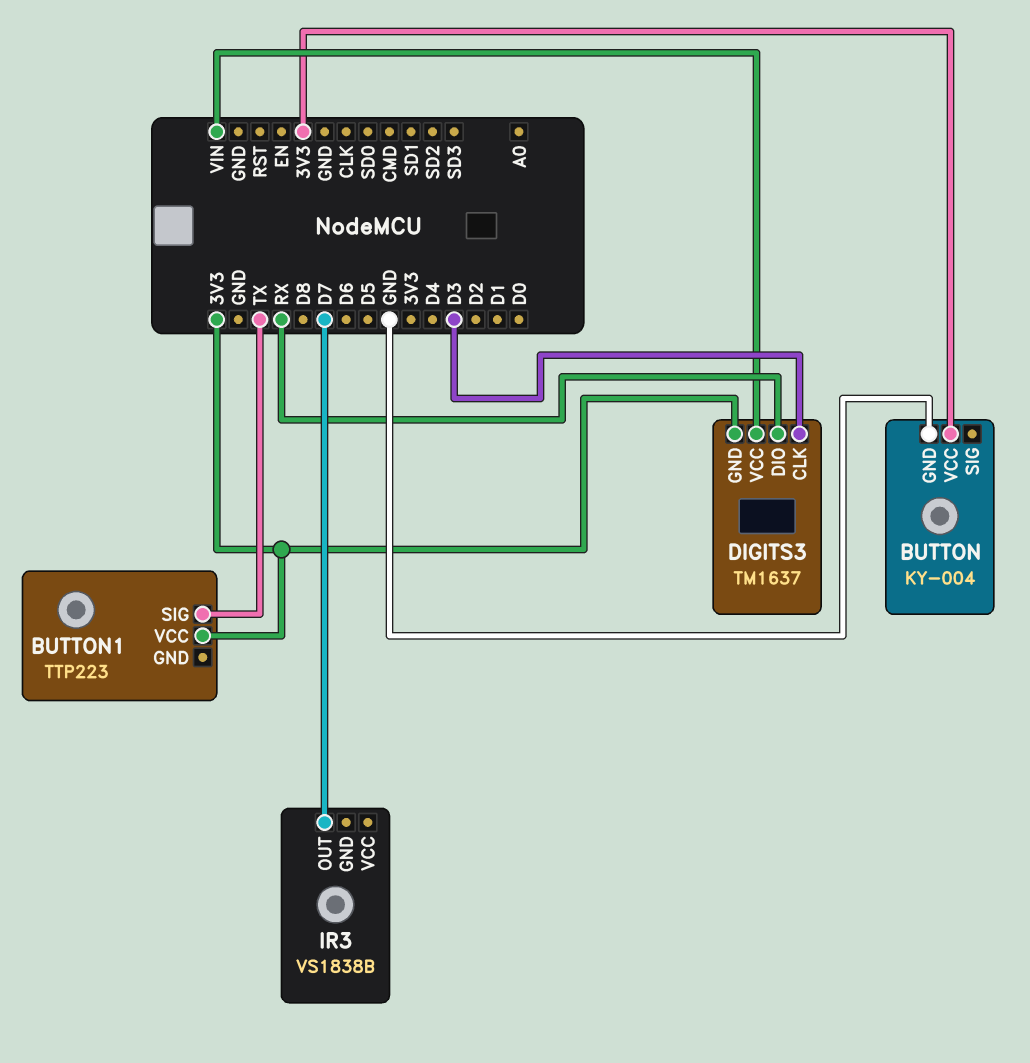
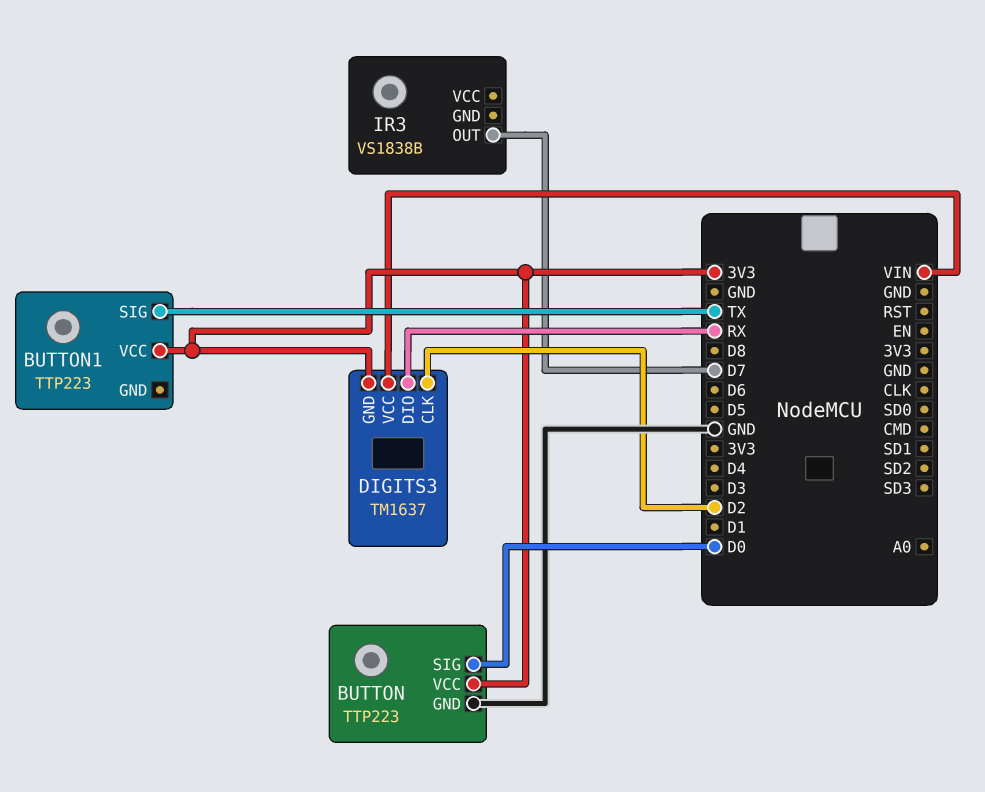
BUTTON: KY-004 -> TTP223
BUTTON pin SIG: none -> D0
DIGITS3 pin CLK: D3 -> D2

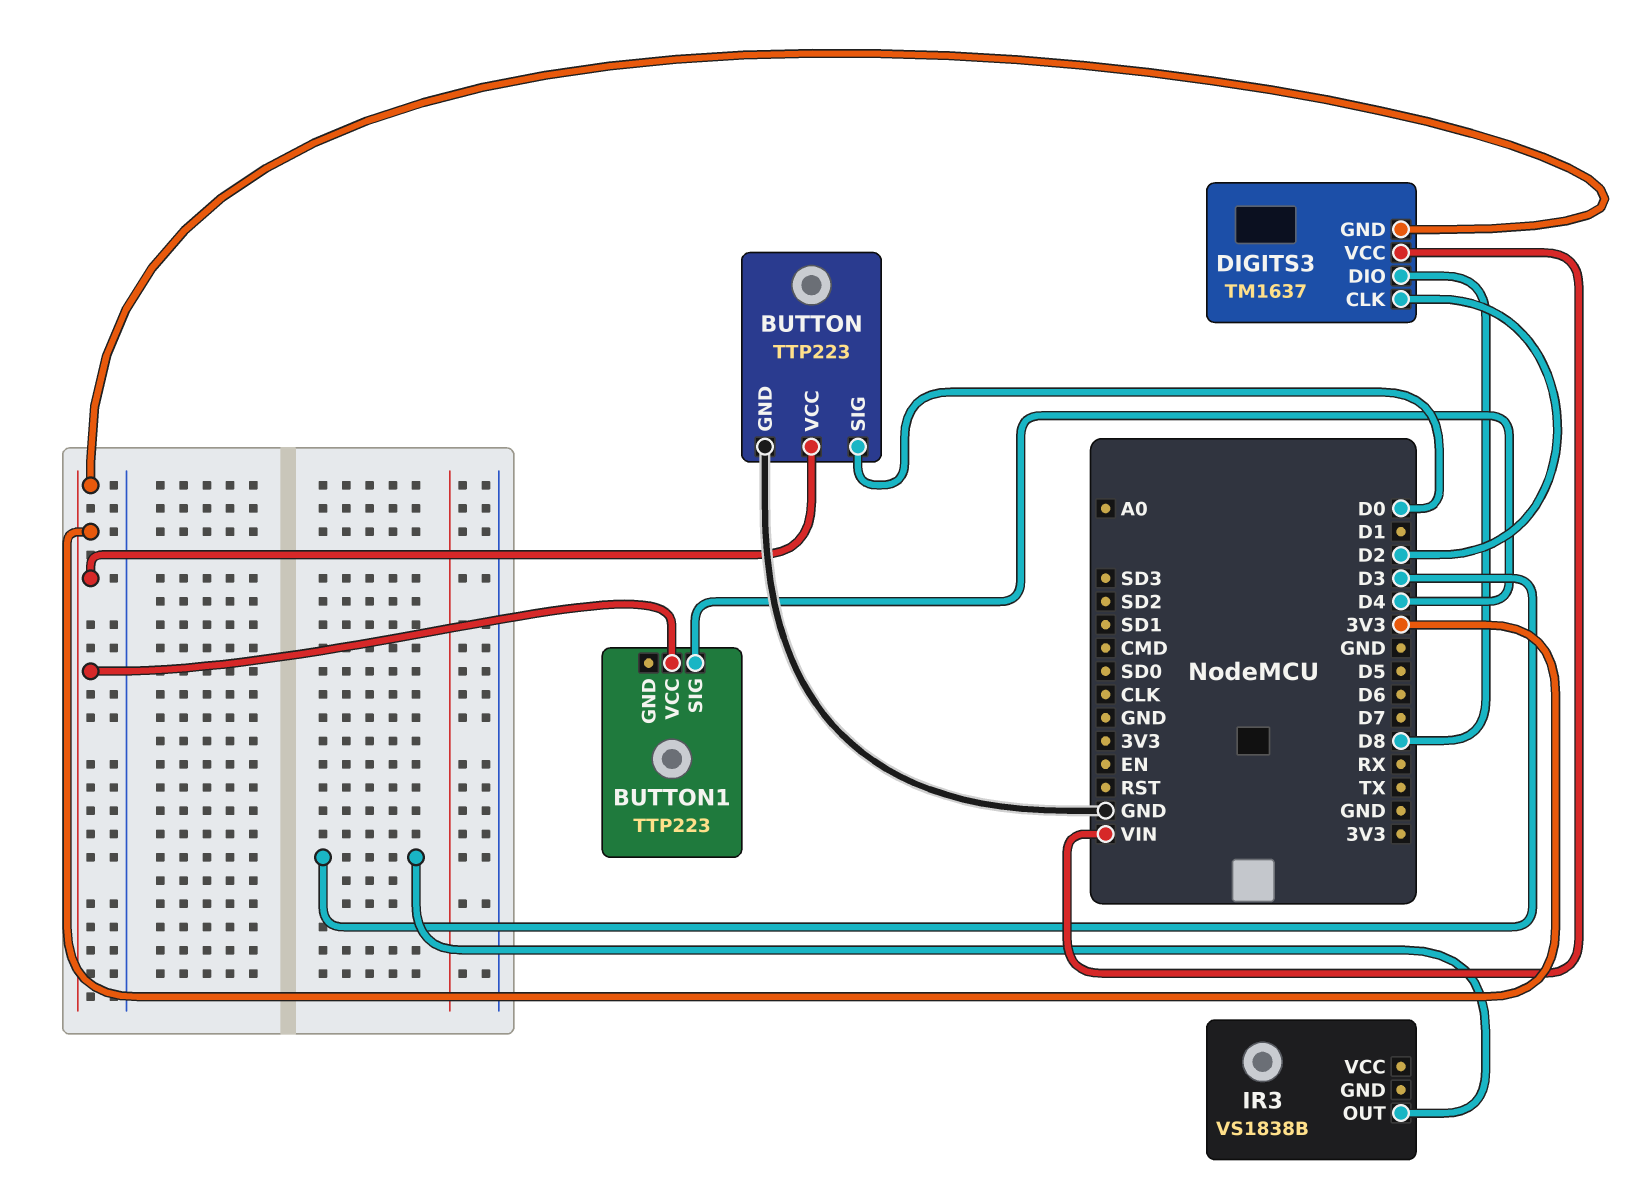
BUTTON1 pin SIG: TX -> D4
DIGITS3 pin DIO: RX -> D8
IR3 pin OUT: D7 -> D3

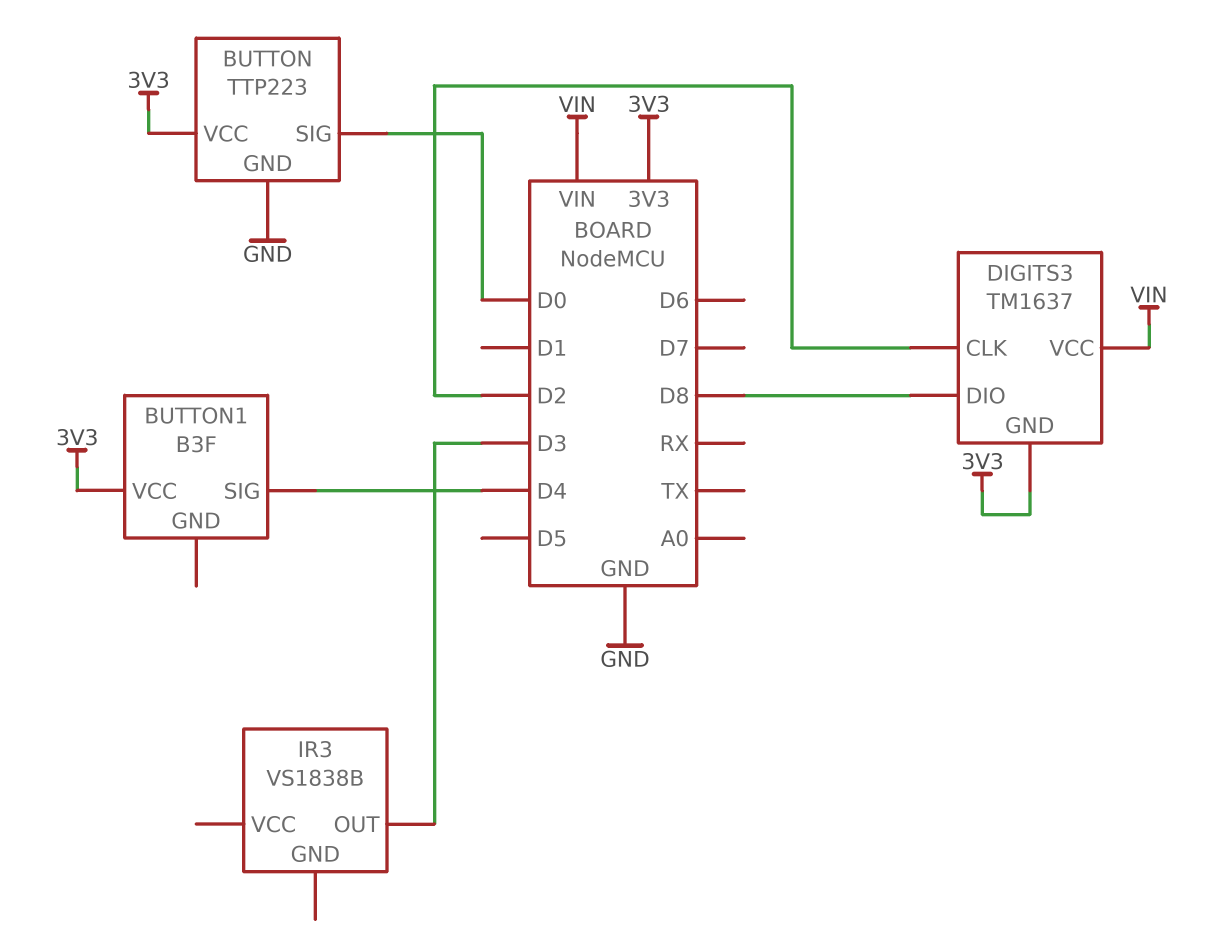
BUTTON1: TTP223 -> B3F

